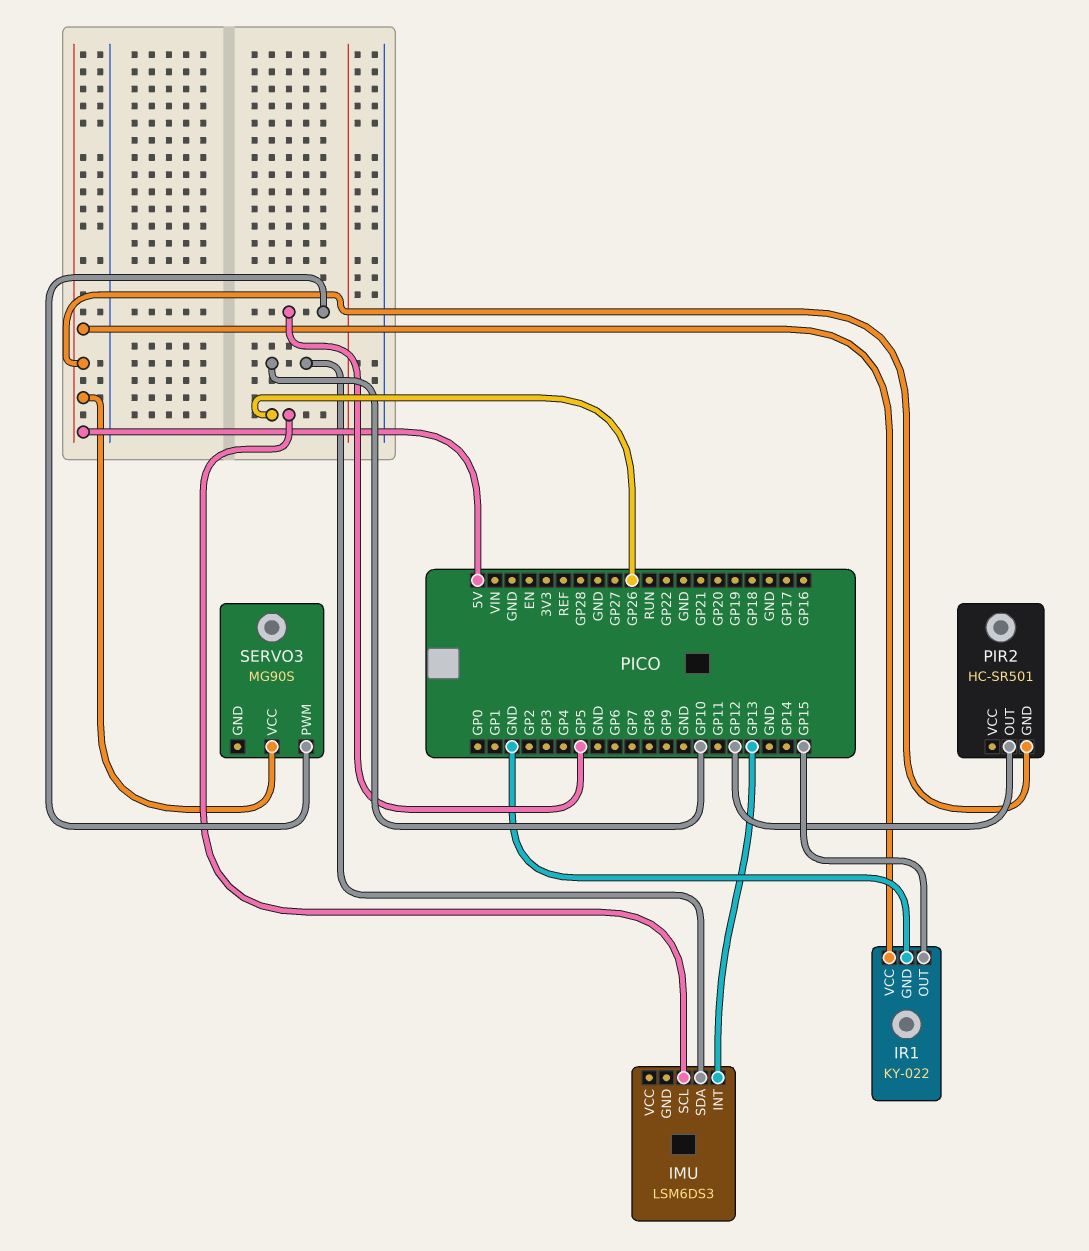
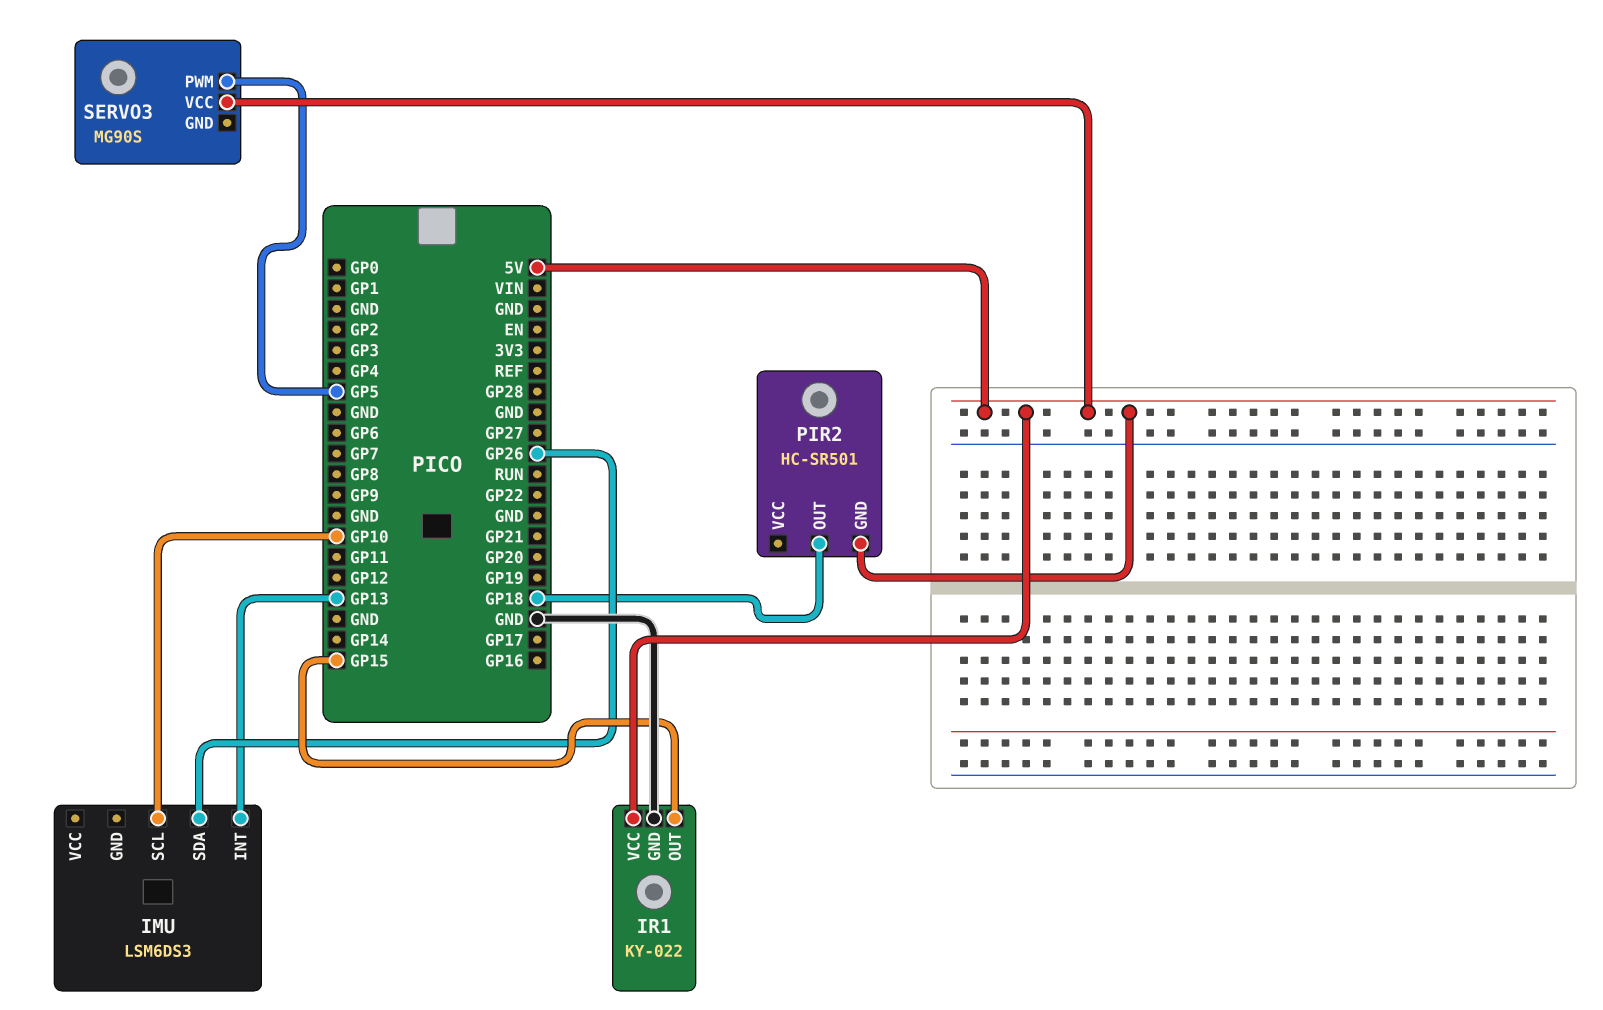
IMU pin SCL: GP26 -> GP10
IMU pin SDA: GP10 -> GP26
PIR2 pin OUT: GP12 -> GP18

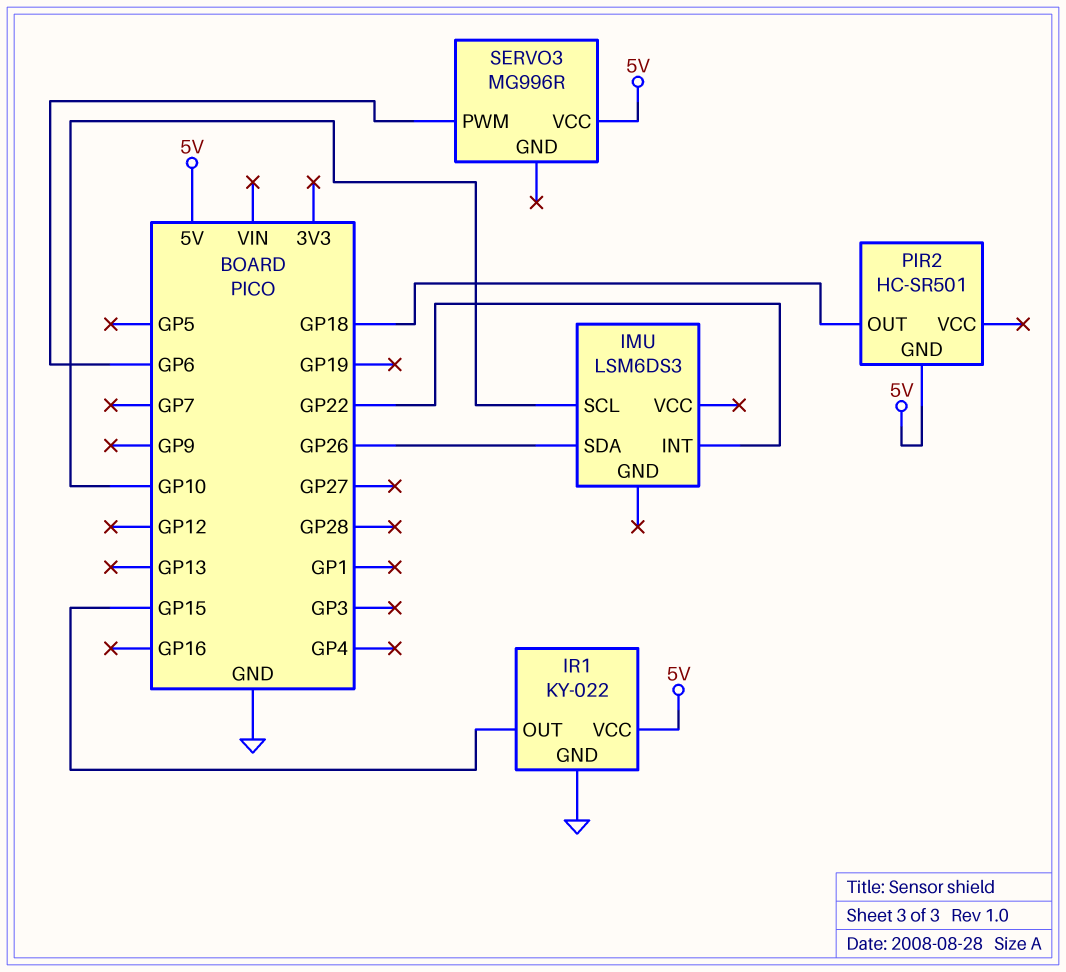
IMU pin INT: GP13 -> GP22
SERVO3: MG90S -> MG996R
SERVO3 pin PWM: GP5 -> GP6

